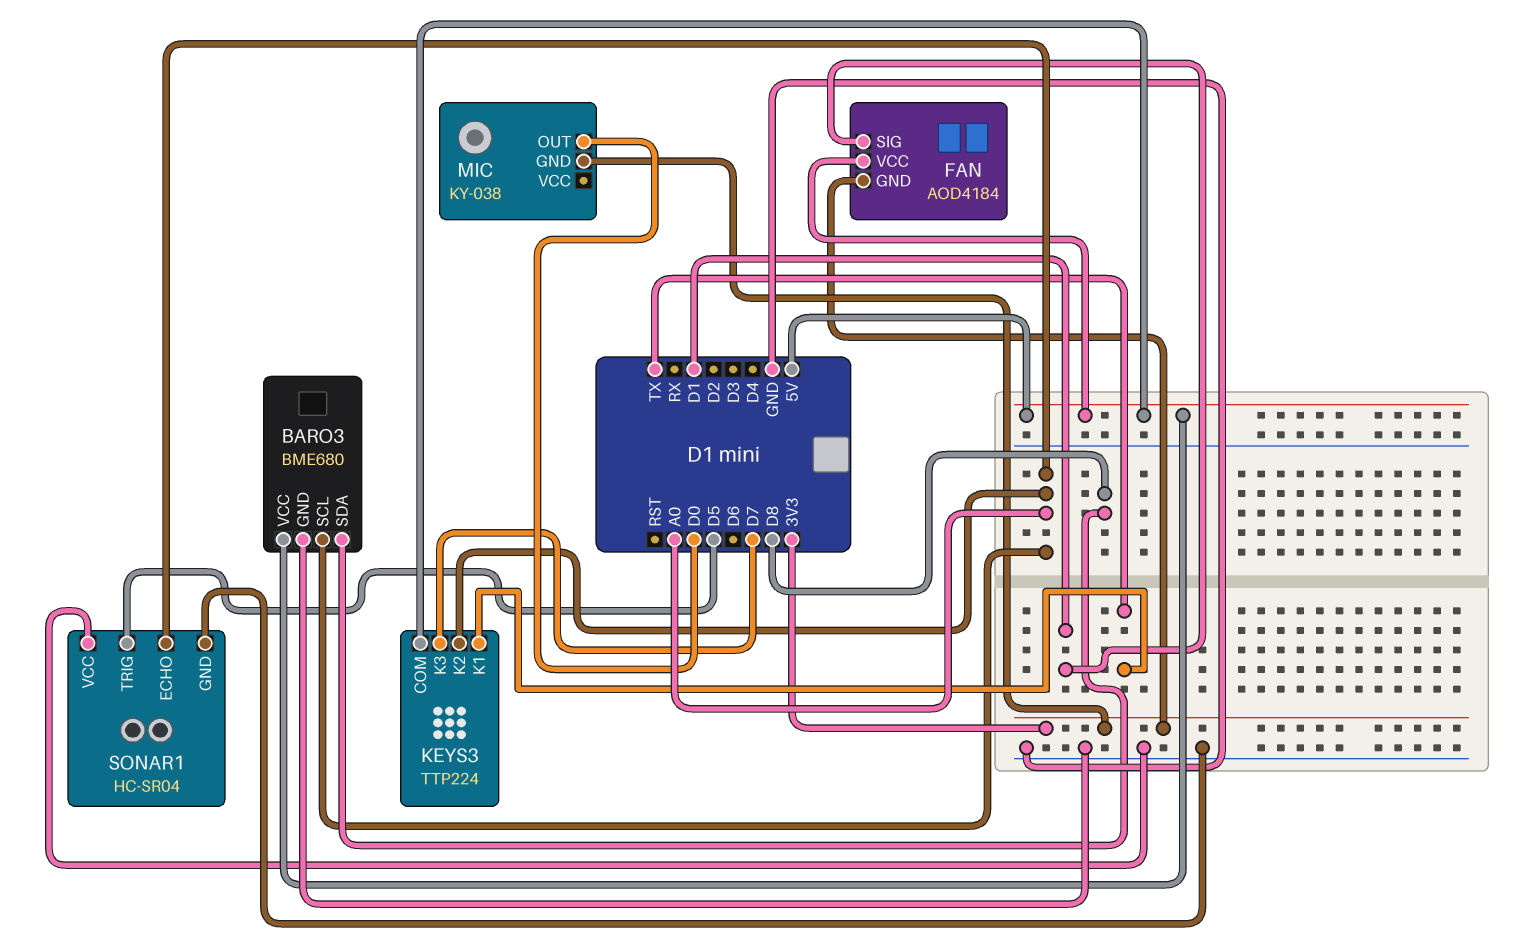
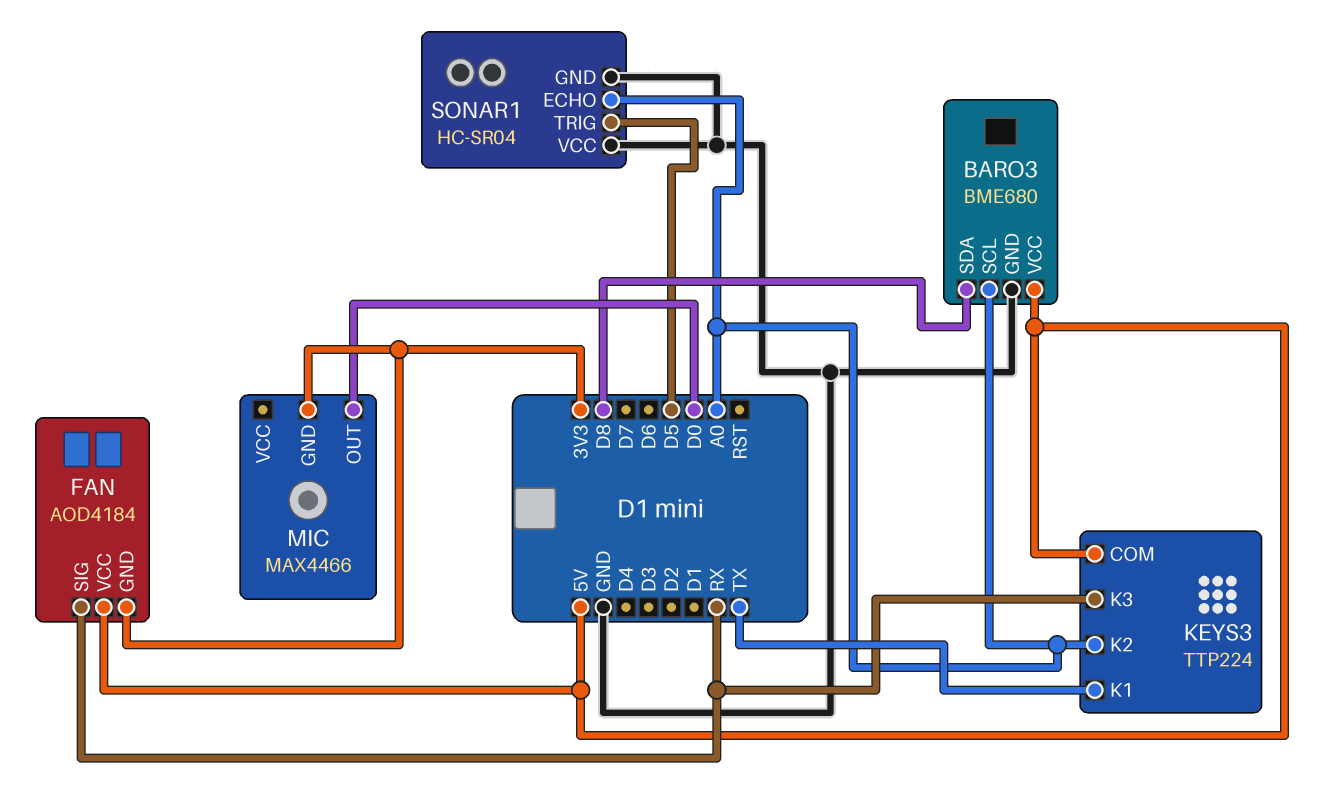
FAN pin SIG: D1 -> RX
KEYS3 pin K3: D7 -> RX
MIC: KY-038 -> MAX4466

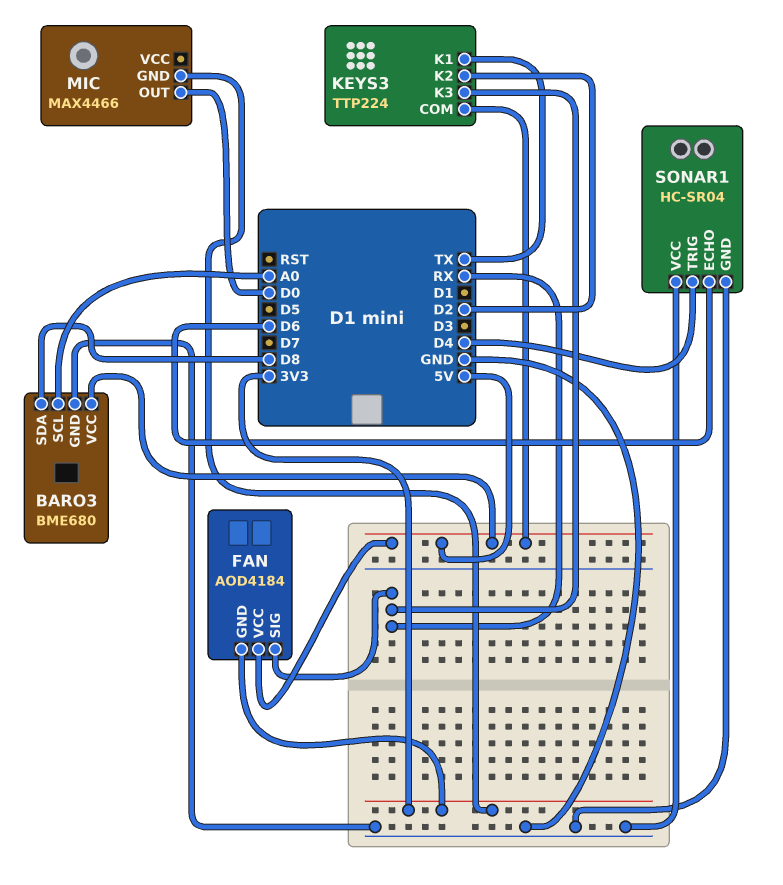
KEYS3 pin K2: A0 -> D2
SONAR1 pin ECHO: A0 -> D6
SONAR1 pin TRIG: D5 -> D4

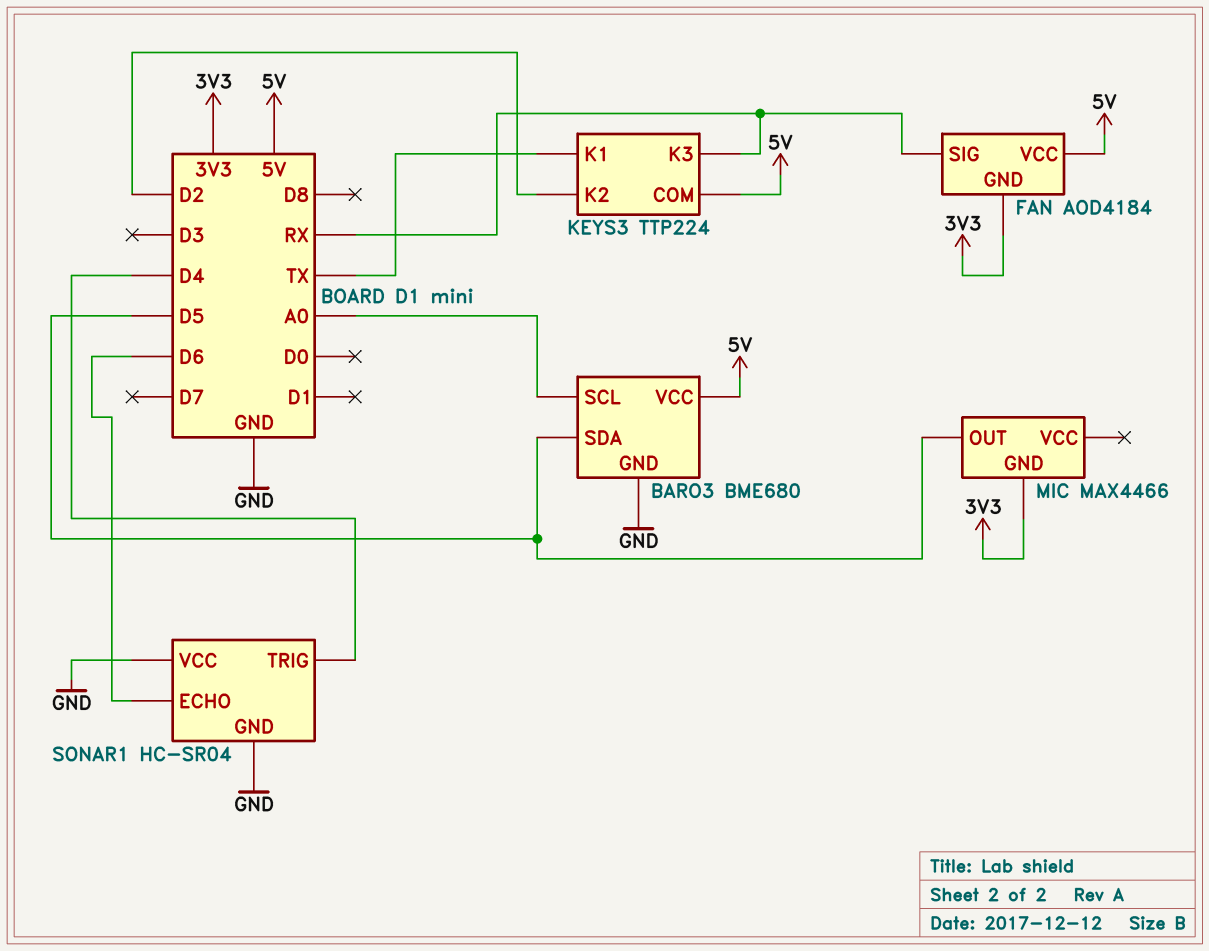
BARO3 pin SDA: D8 -> D5
MIC pin OUT: D0 -> D5

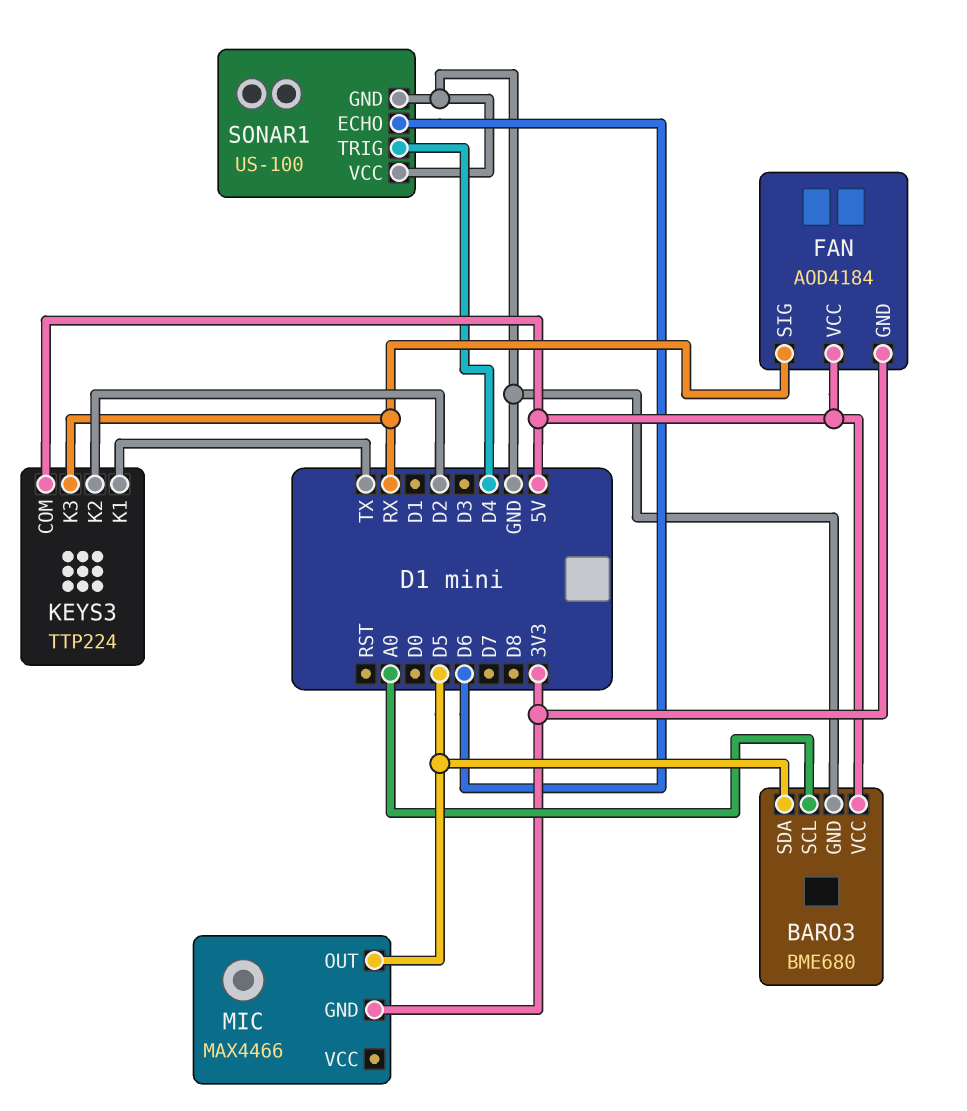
SONAR1: HC-SR04 -> US-100

